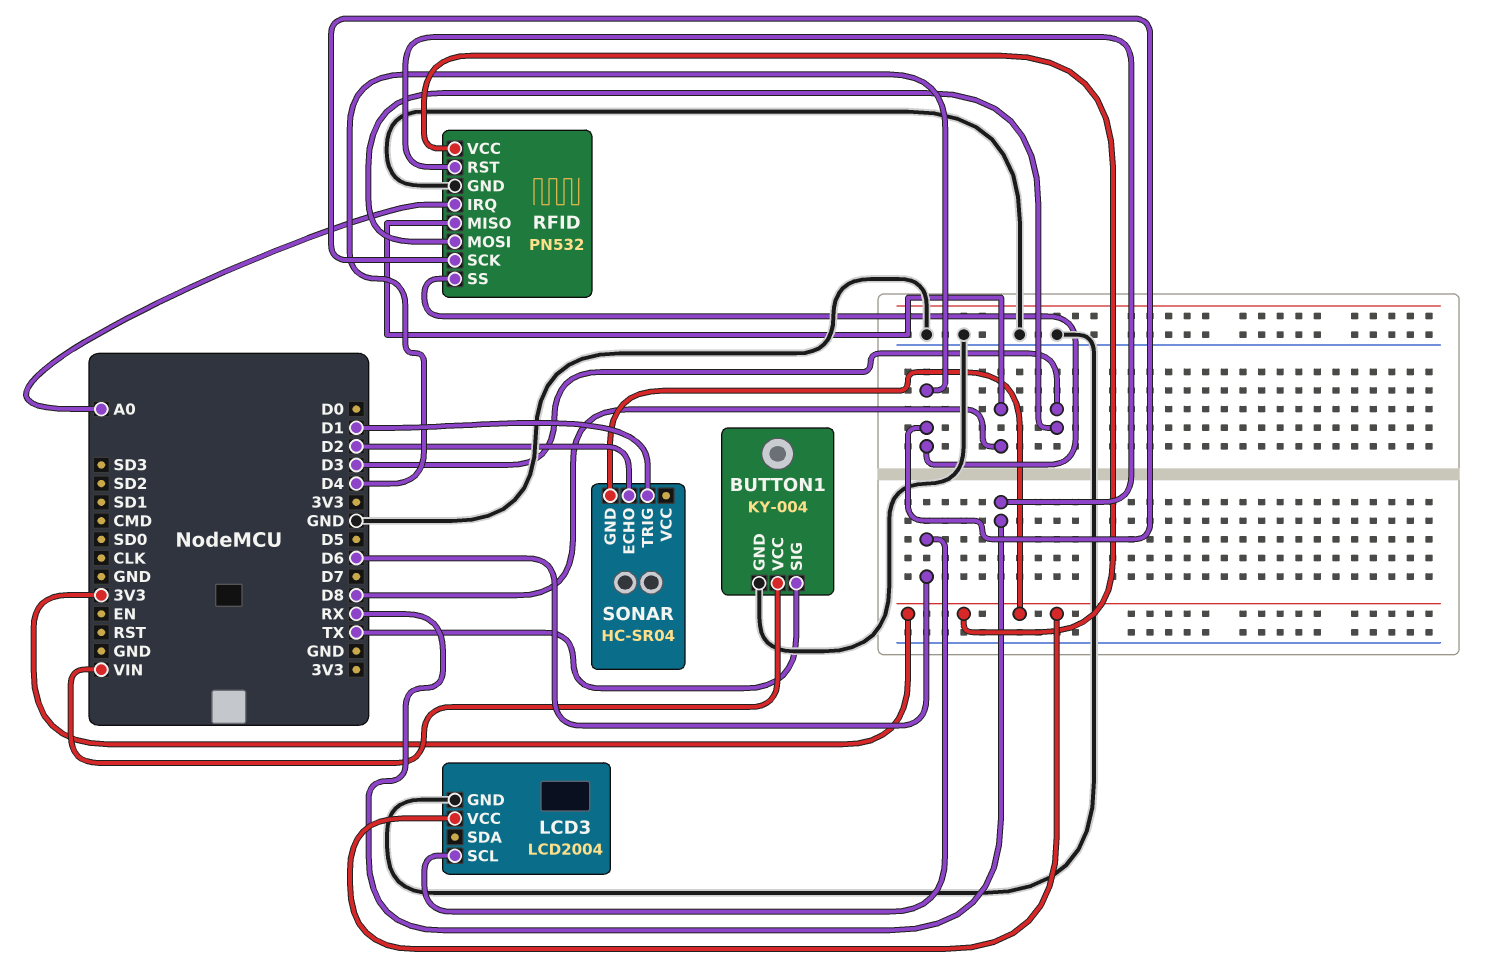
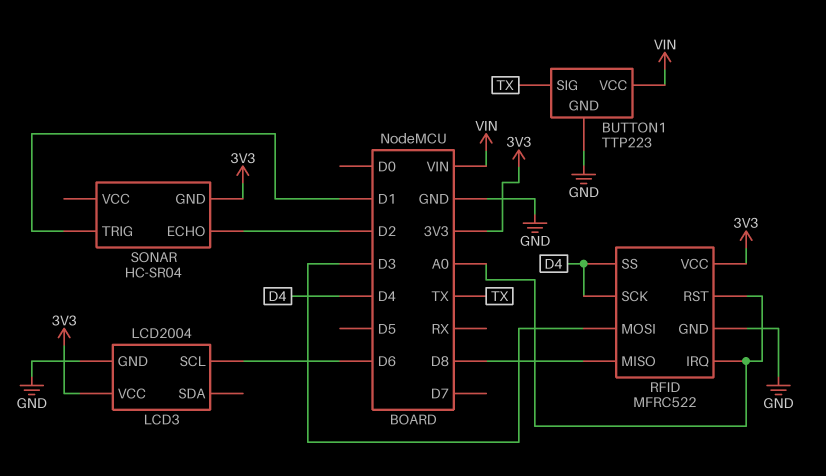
BUTTON1: KY-004 -> TTP223
RFID: PN532 -> MFRC522
RFID pin RST: RX -> A0

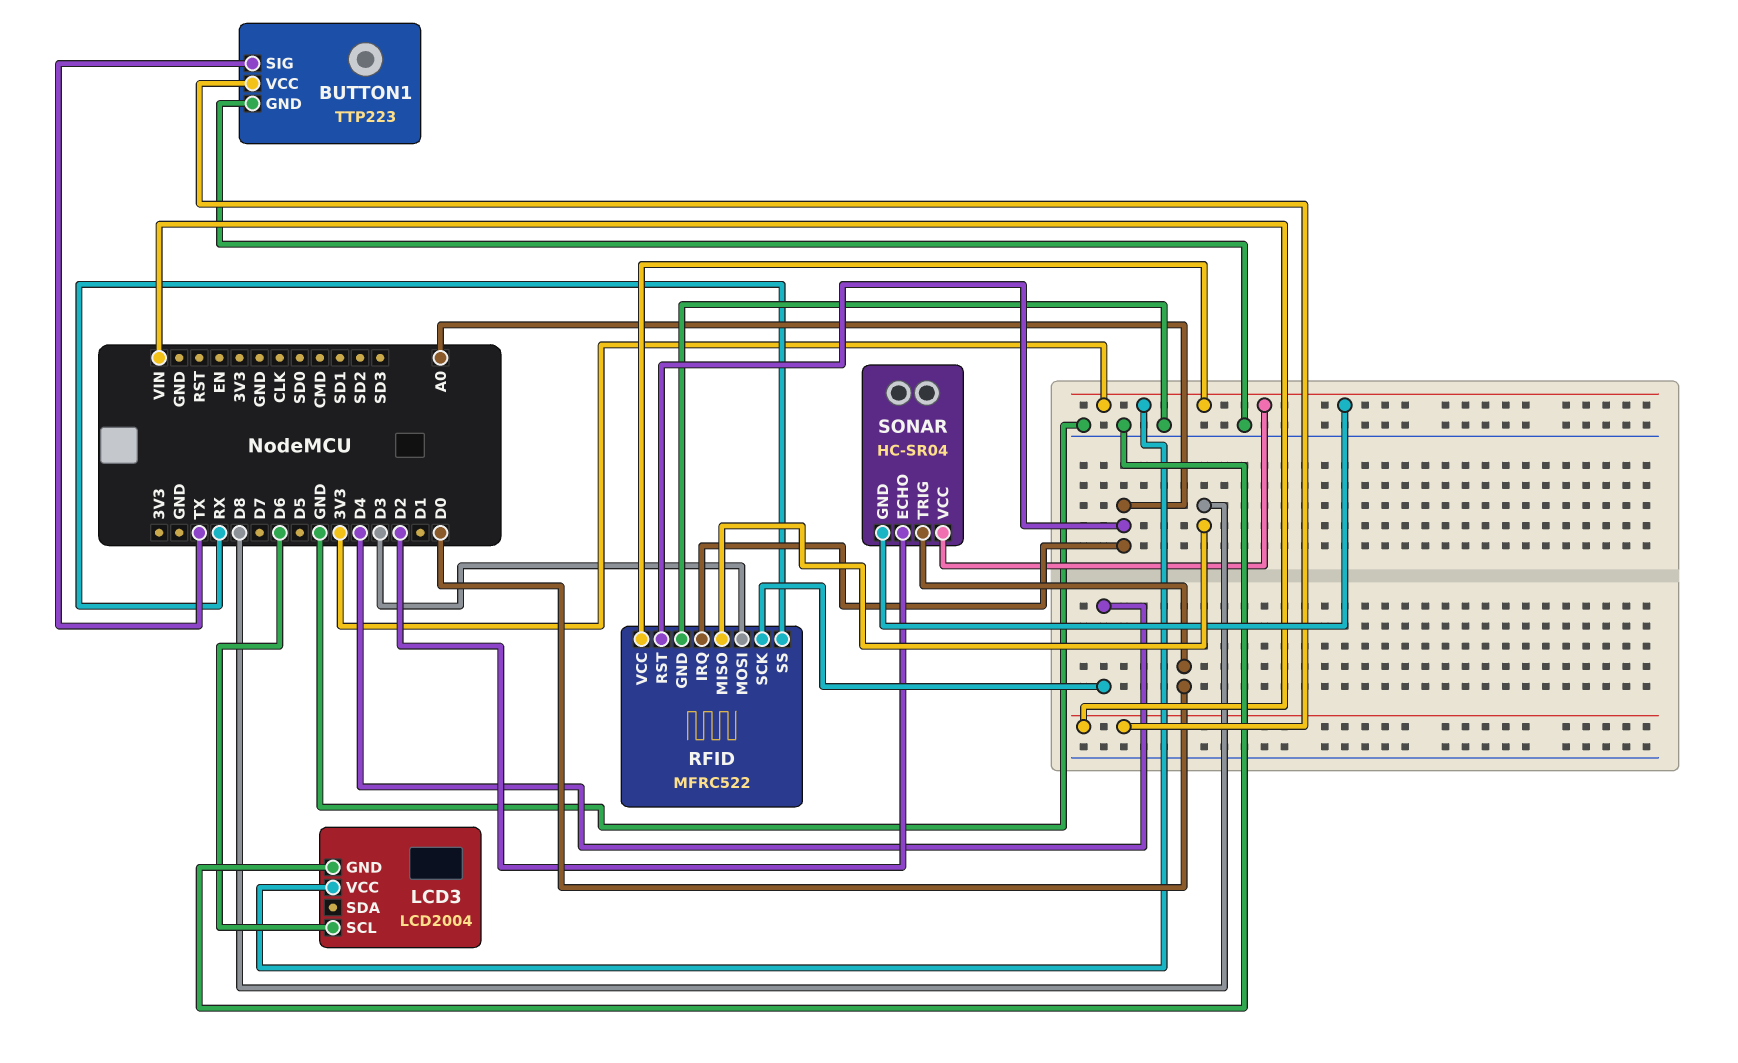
RFID pin SS: D4 -> RX
SONAR pin TRIG: D1 -> D0
SONAR pin VCC: none -> 3V3

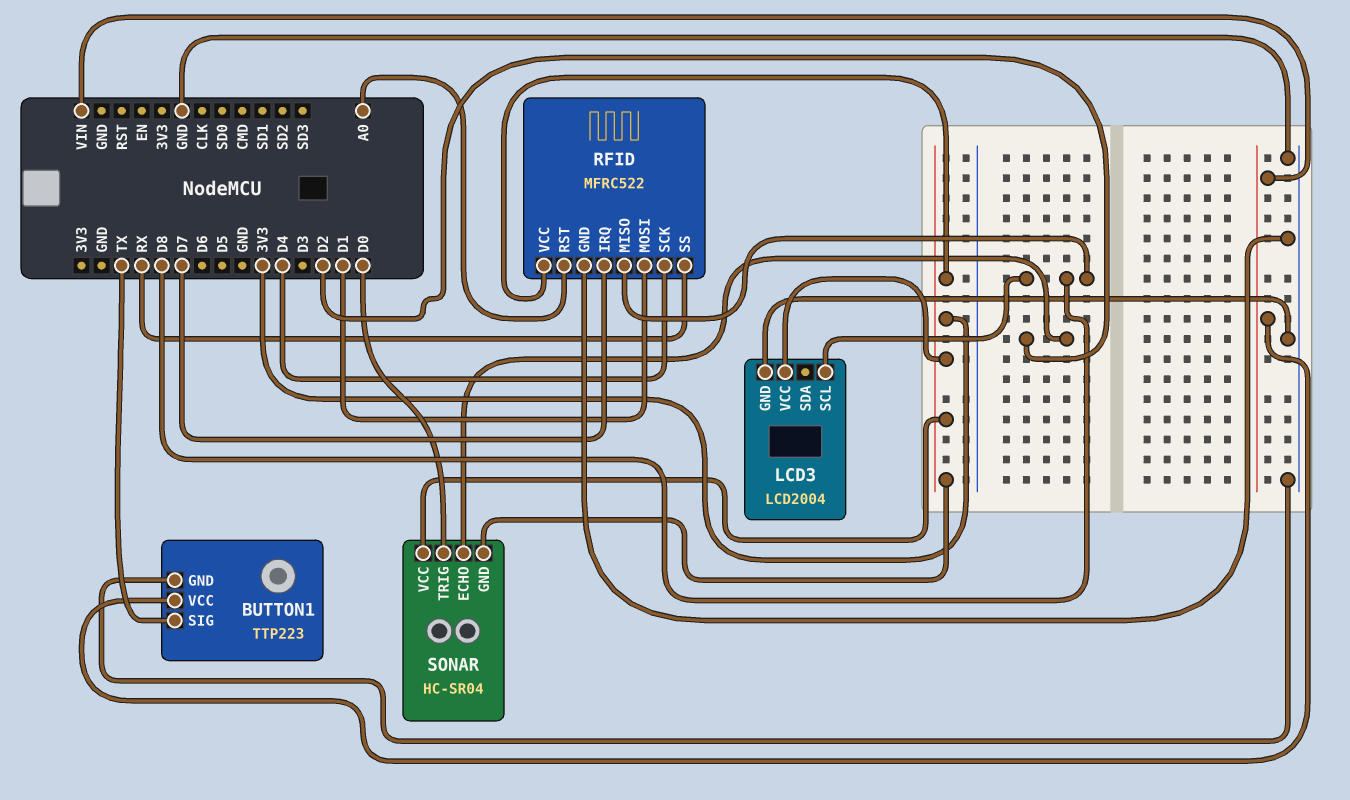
LCD3 pin SCL: D6 -> D8
RFID pin IRQ: A0 -> D7
RFID pin MOSI: D3 -> D1

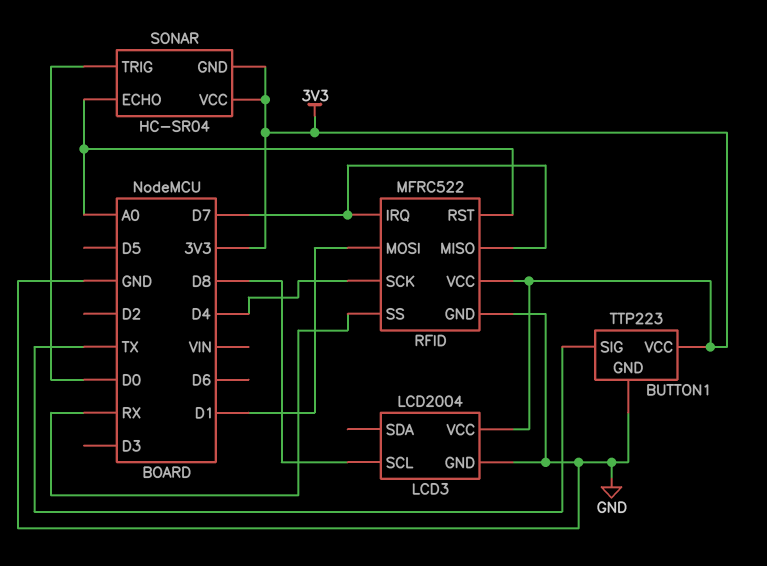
BUTTON1 pin VCC: VIN -> 3V3
RFID pin MISO: D8 -> D7
SONAR pin ECHO: D2 -> A0

